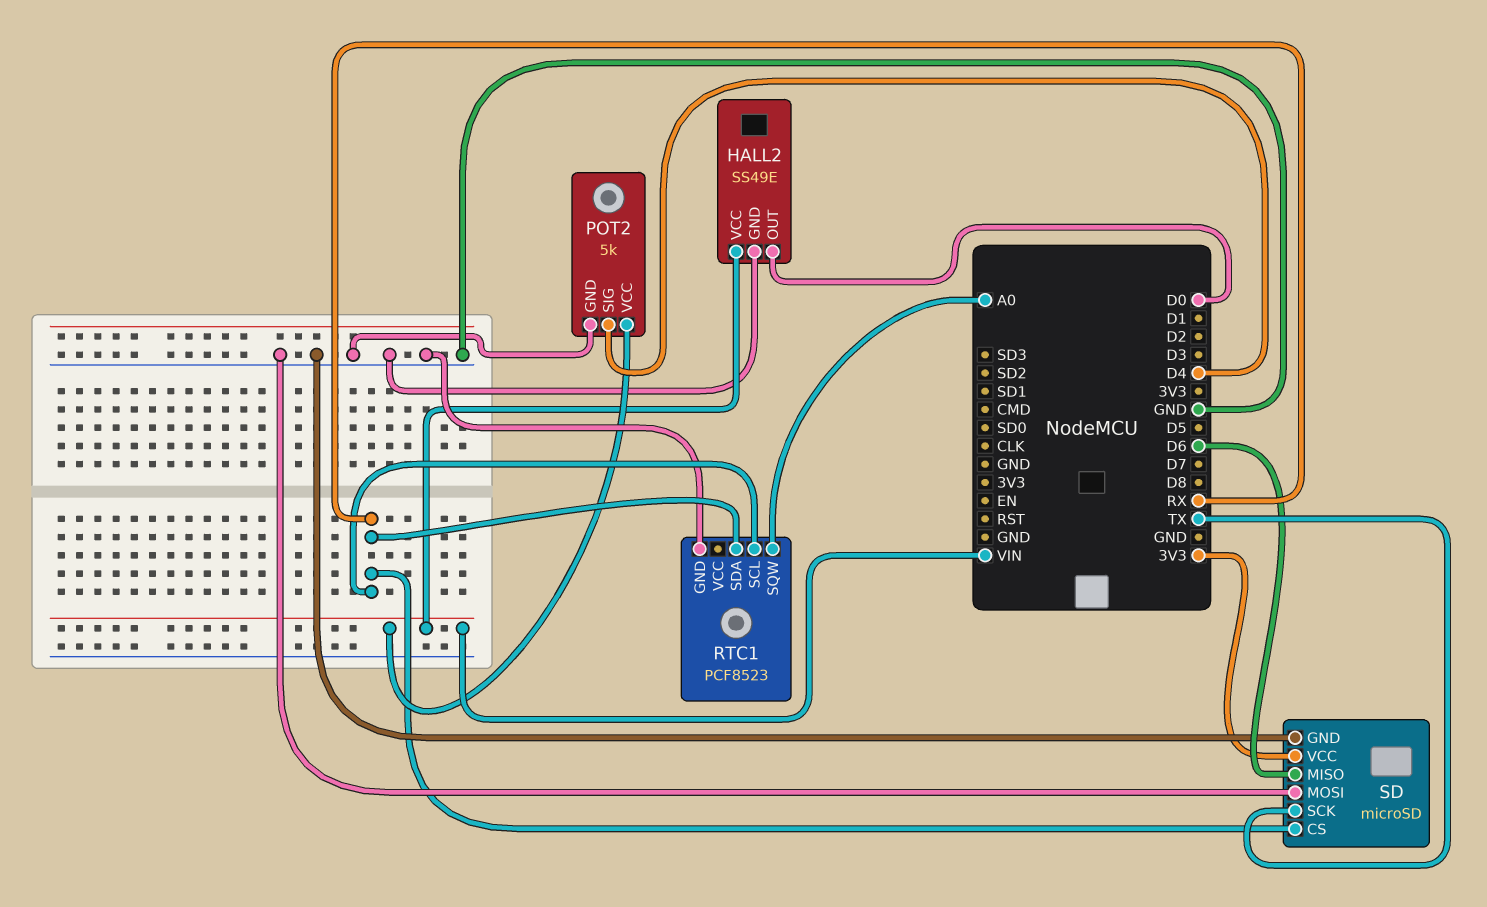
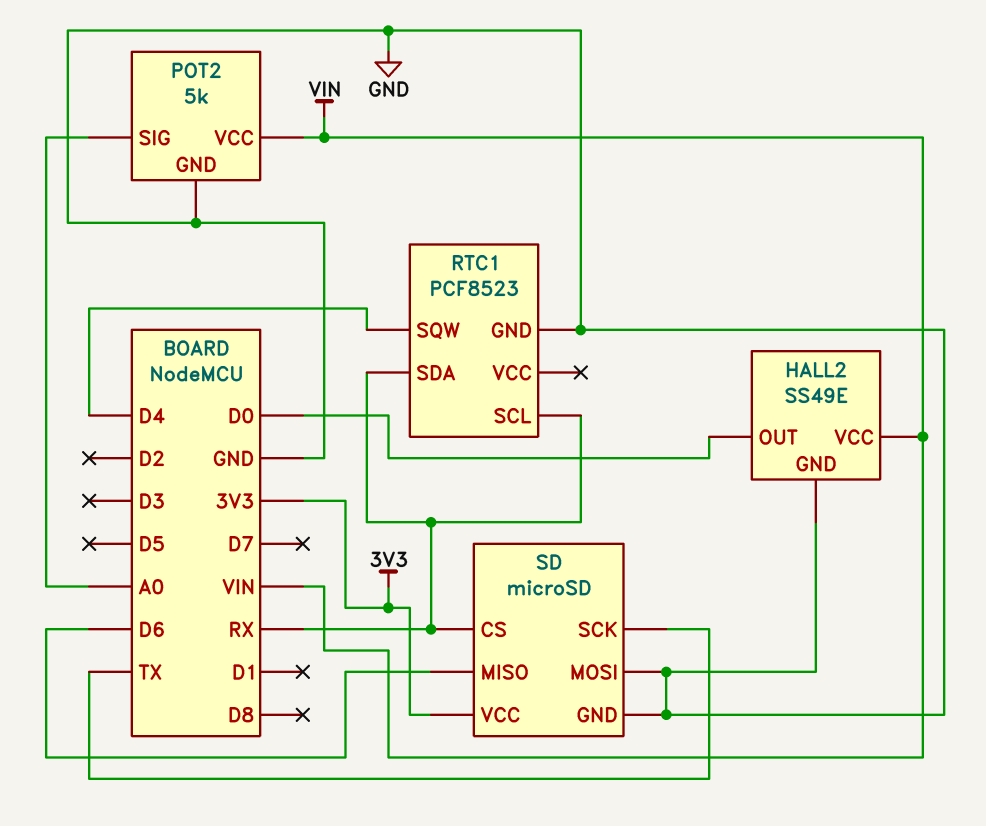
POT2 pin SIG: D4 -> A0
RTC1 pin SQW: A0 -> D4

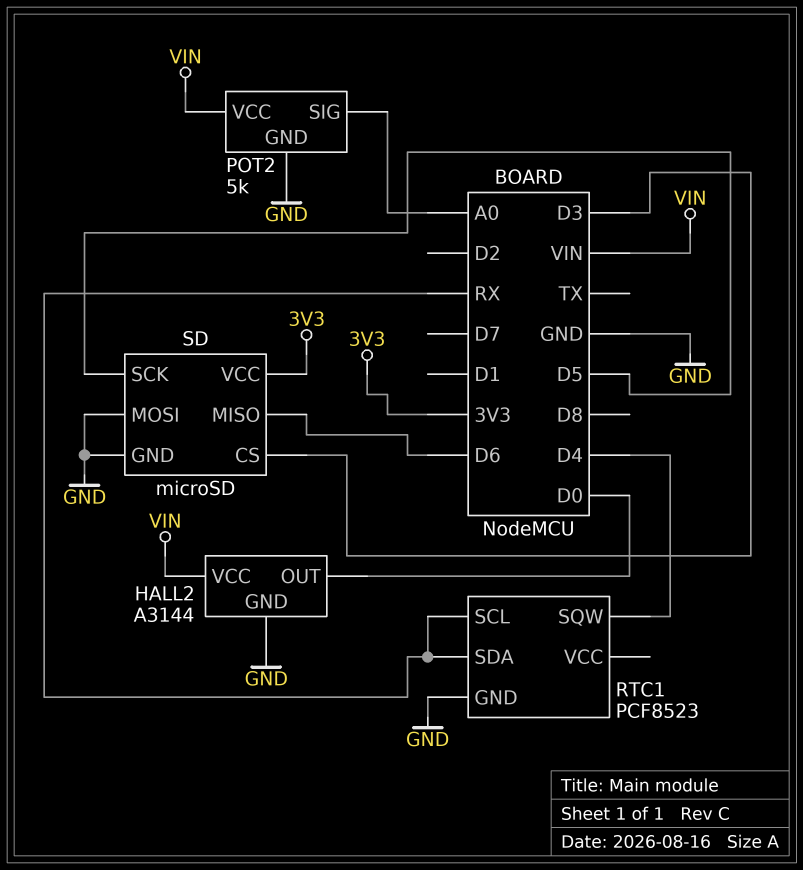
HALL2: SS49E -> A3144
SD pin CS: RX -> D3
SD pin SCK: TX -> D5

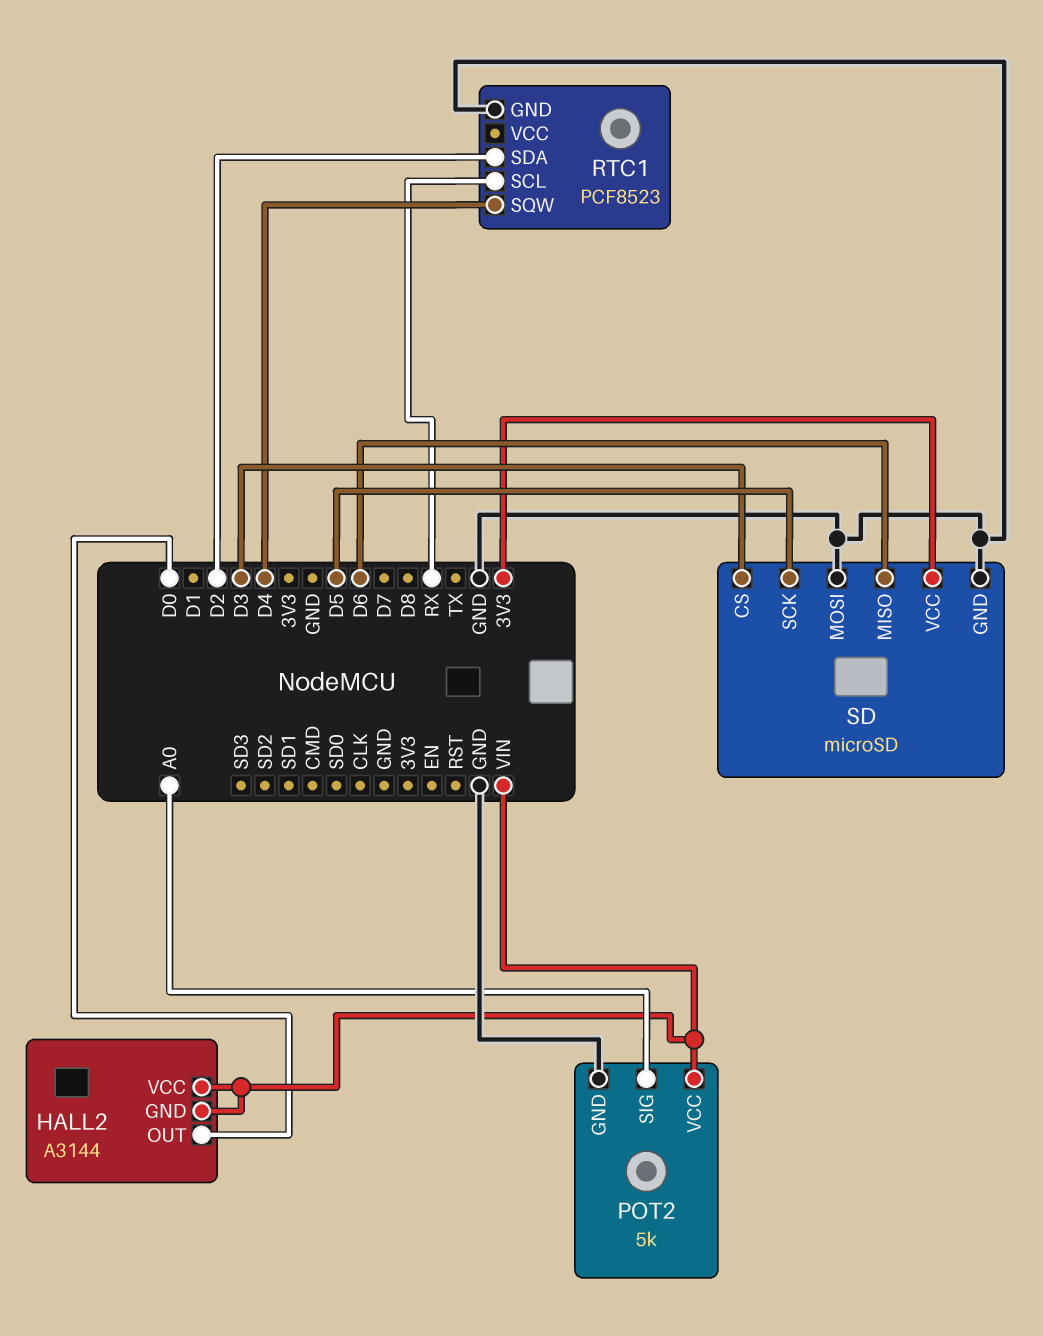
HALL2 pin GND: GND -> VIN
RTC1 pin SDA: RX -> D2

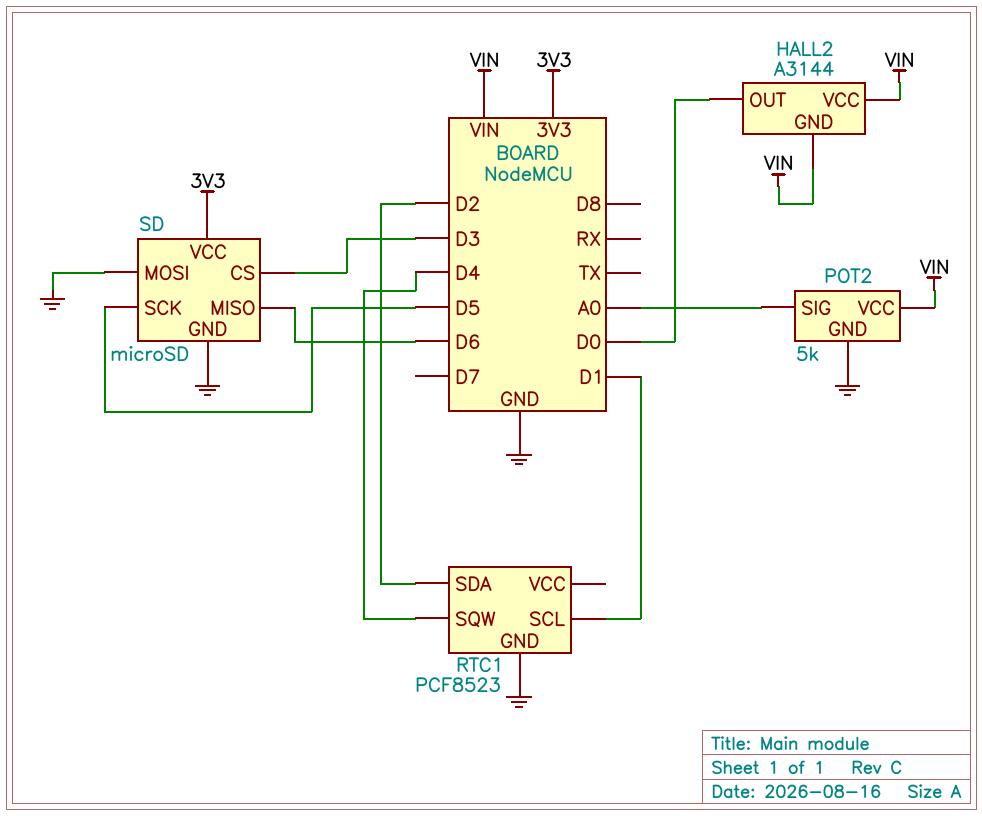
RTC1 pin SCL: RX -> D1

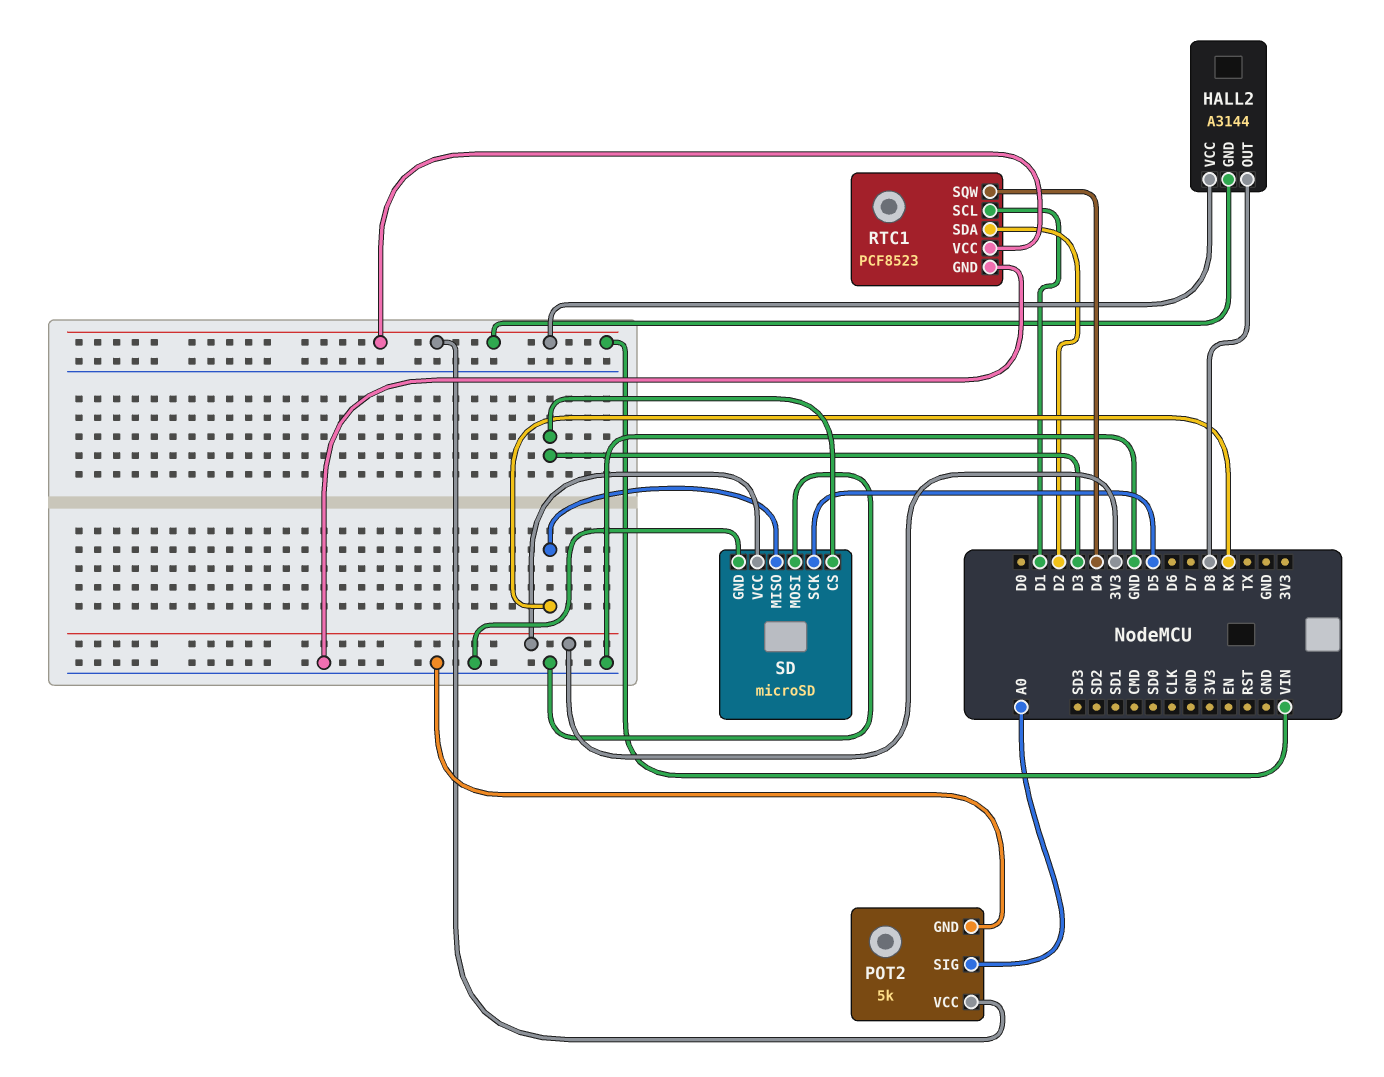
HALL2 pin OUT: D0 -> D8
RTC1 pin VCC: none -> VIN
SD pin MISO: D6 -> RX

